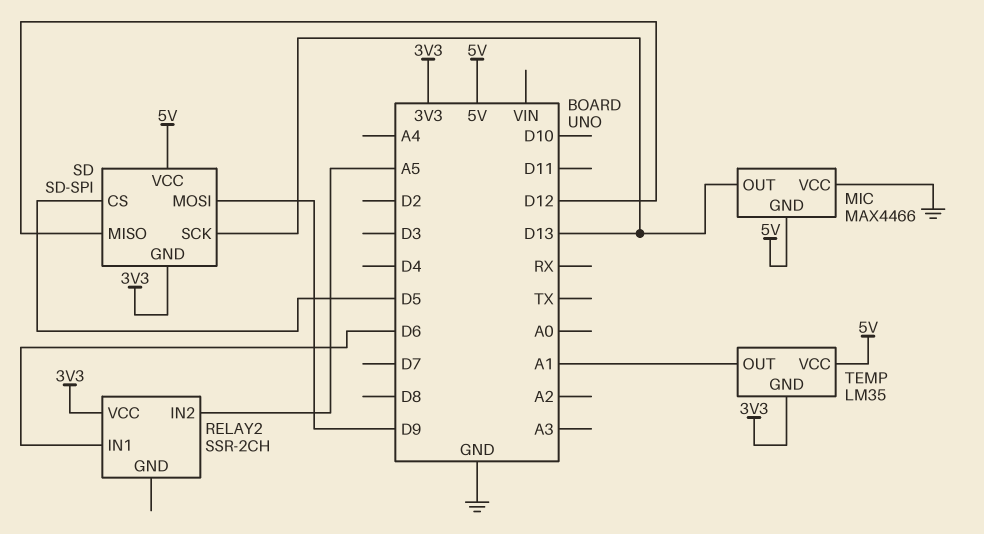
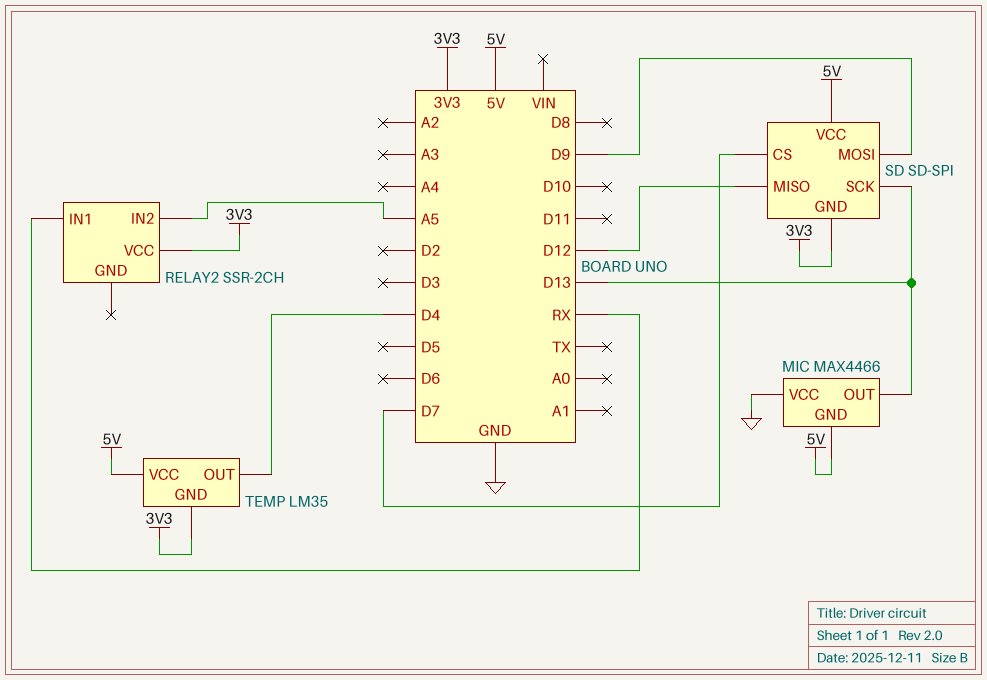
RELAY2 pin IN1: D6 -> RX
SD pin CS: D5 -> D7
TEMP pin OUT: A1 -> D4

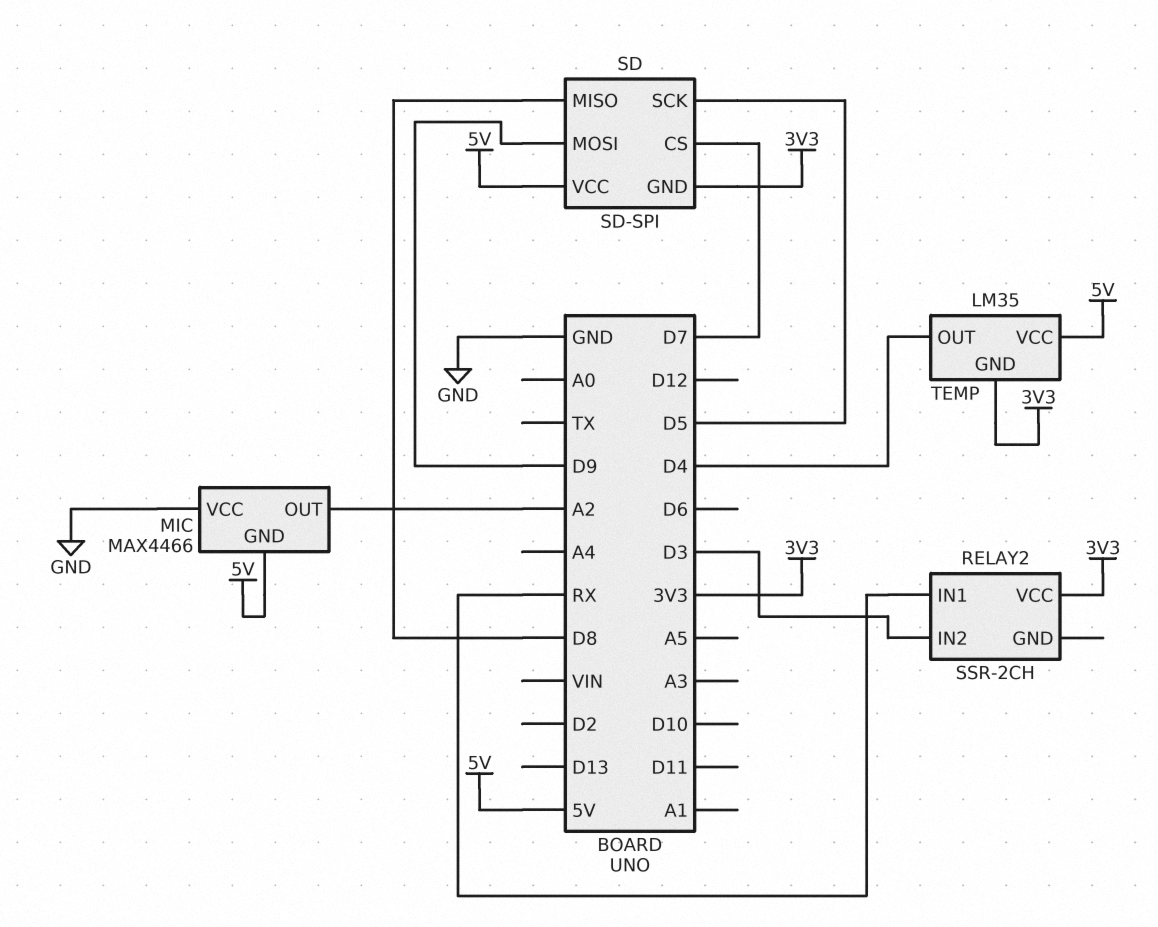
MIC pin OUT: D13 -> A2
RELAY2 pin IN2: A5 -> D3
SD pin MISO: D12 -> D8
SD pin SCK: D13 -> D5

